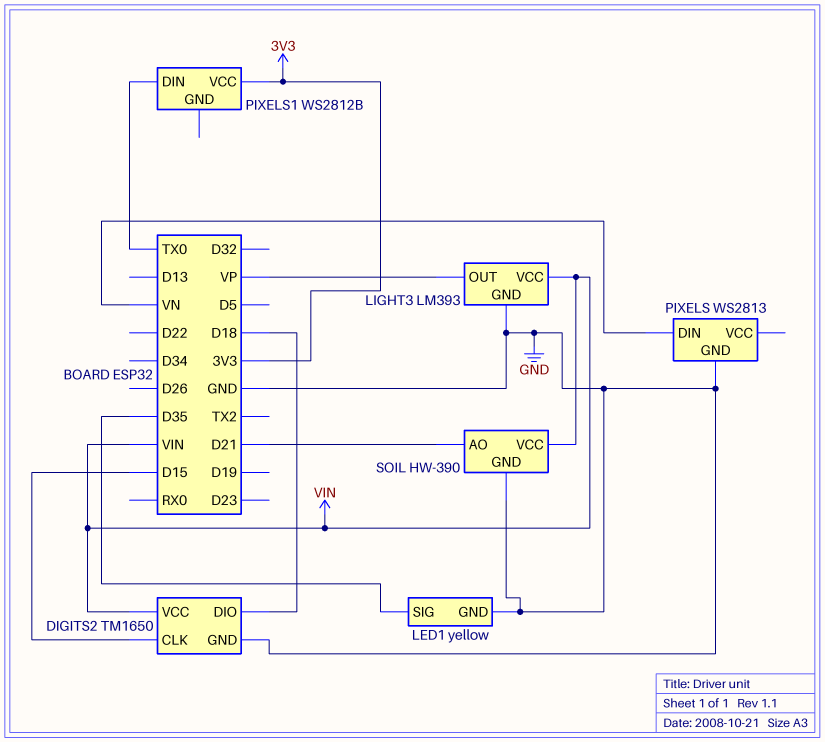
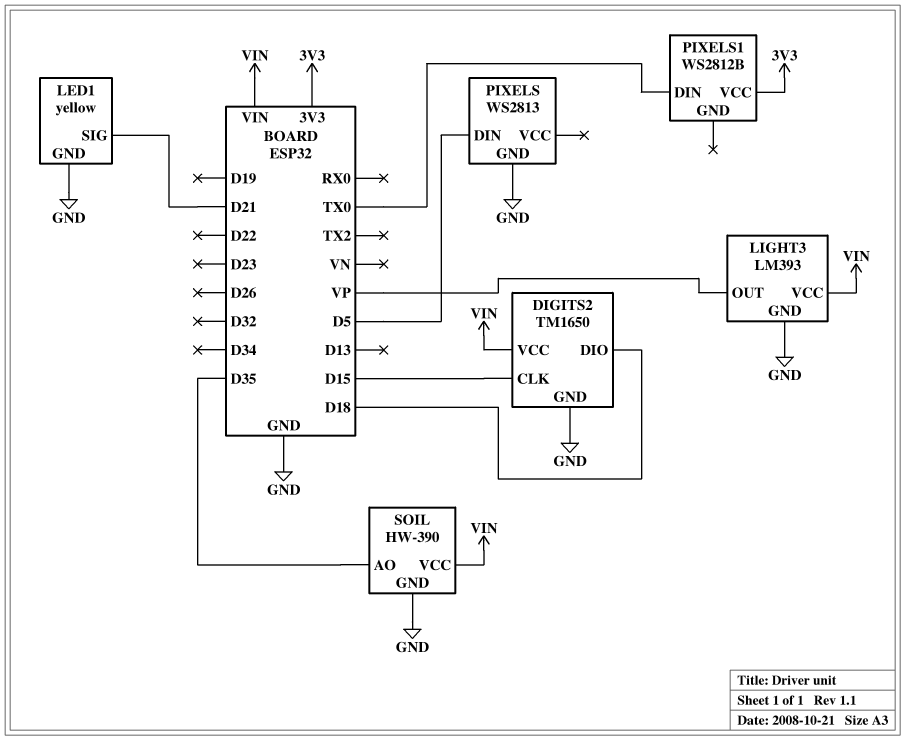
LED1 pin SIG: D35 -> D21
PIXELS pin DIN: VN -> D5
SOIL pin AO: D21 -> D35

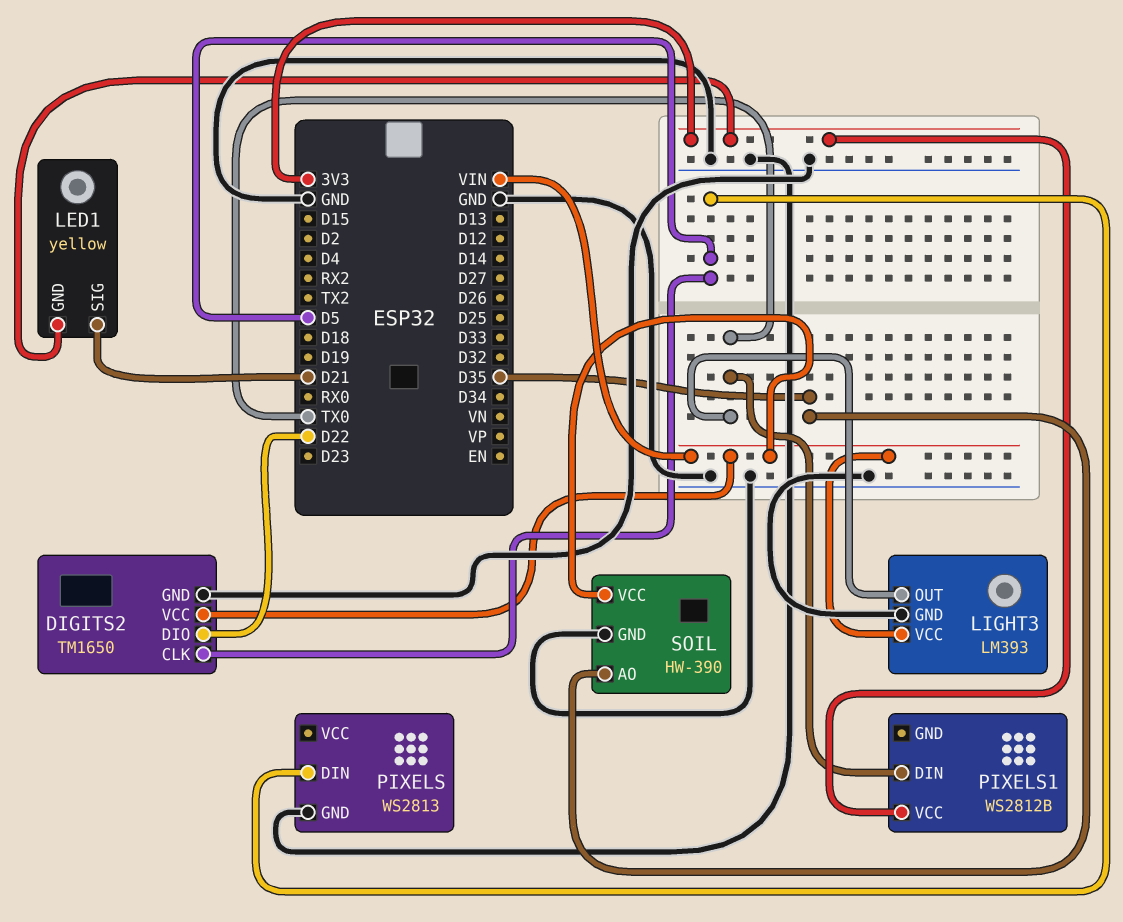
DIGITS2 pin CLK: D15 -> D5
DIGITS2 pin DIO: D18 -> D22
LED1 pin GND: GND -> 3V3
LIGHT3 pin OUT: VP -> TX0

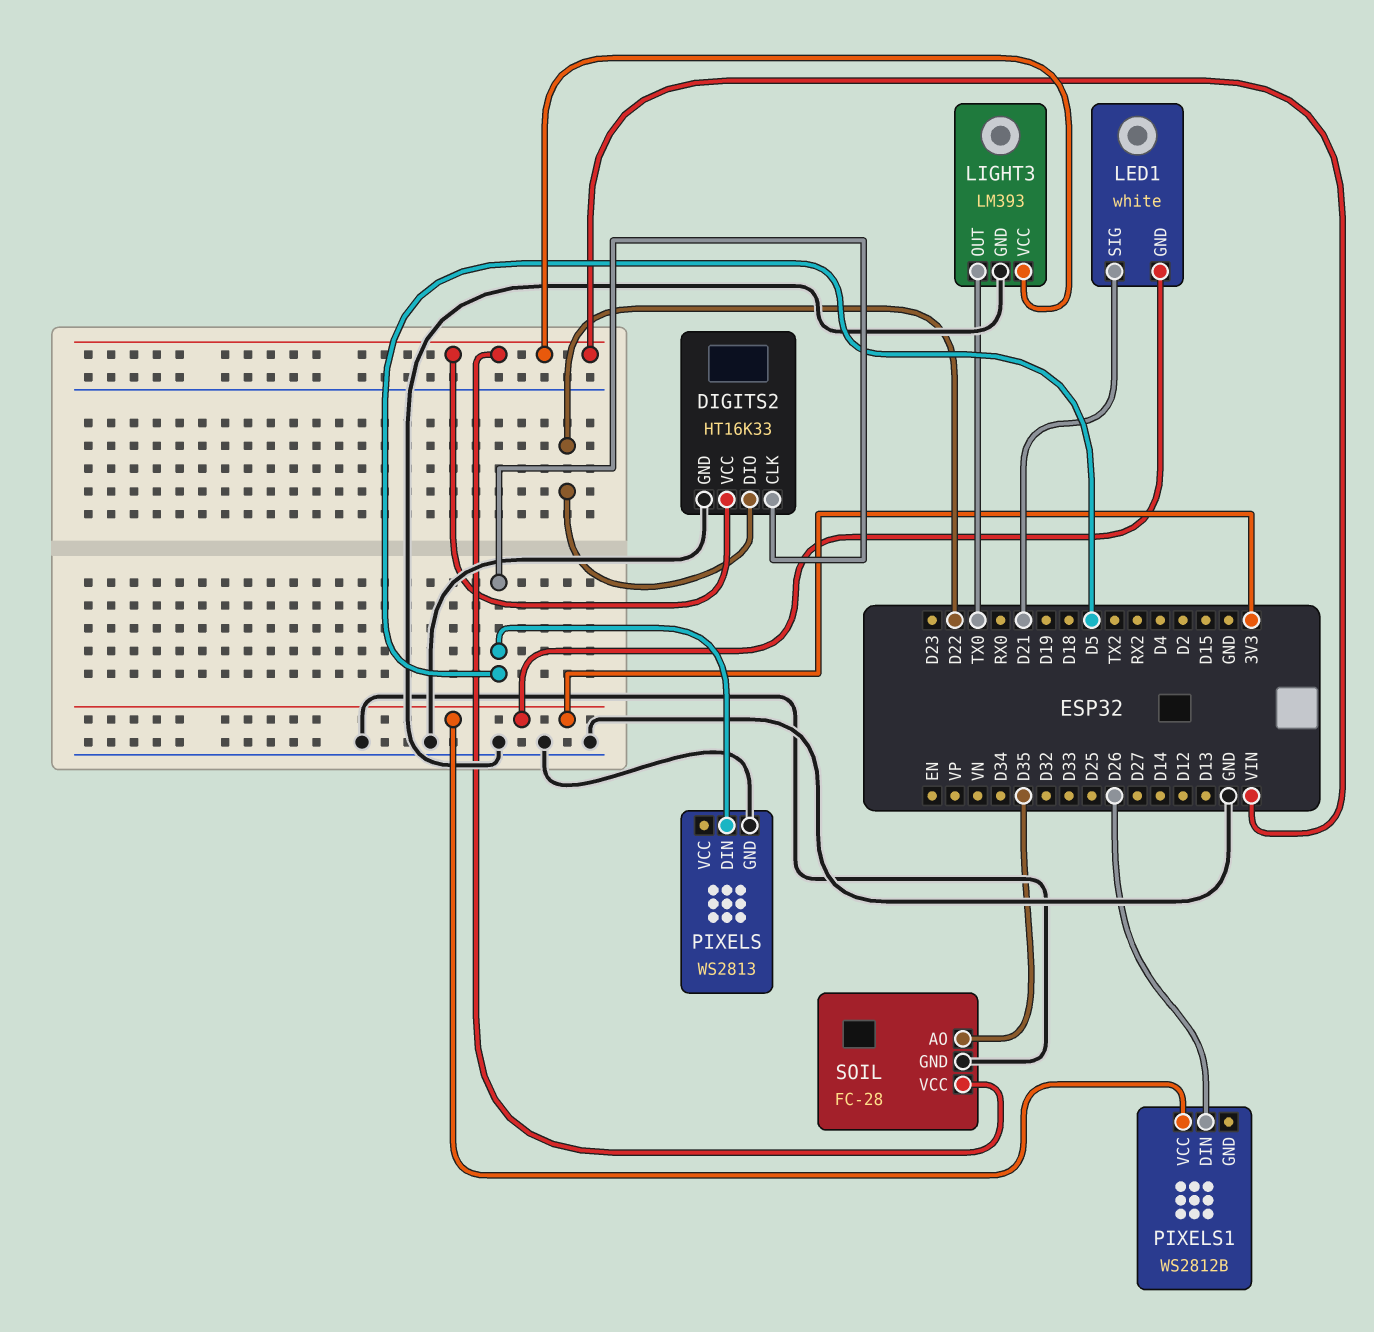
DIGITS2: TM1650 -> HT16K33
LED1: yellow -> white
PIXELS1 pin DIN: TX0 -> D26
SOIL: HW-390 -> FC-28

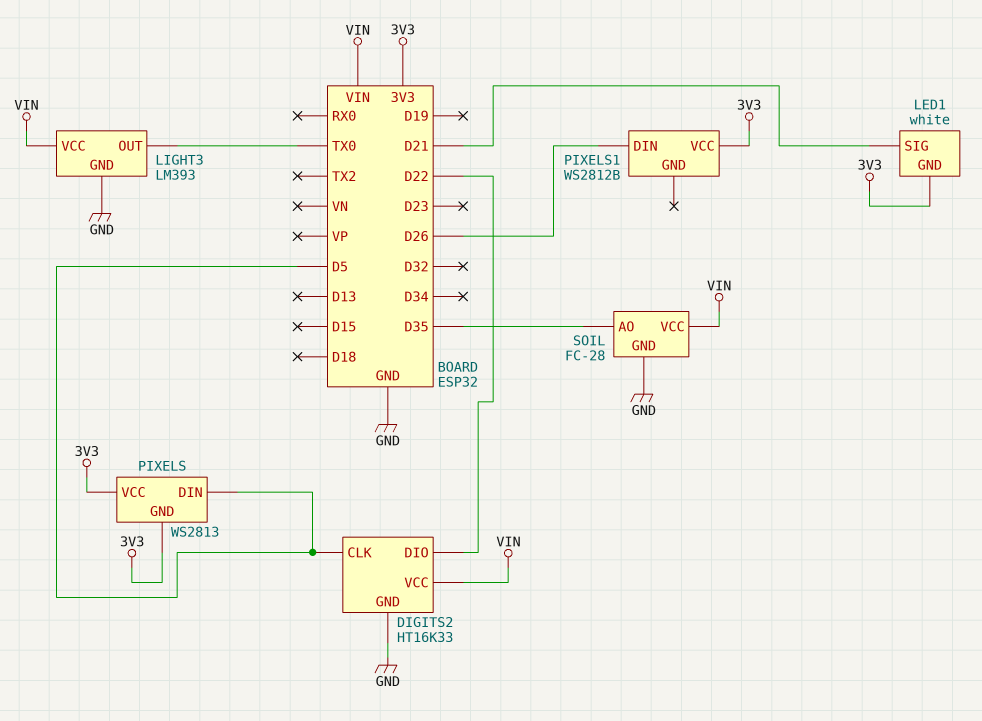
PIXELS pin GND: GND -> 3V3
PIXELS pin VCC: none -> 3V3

